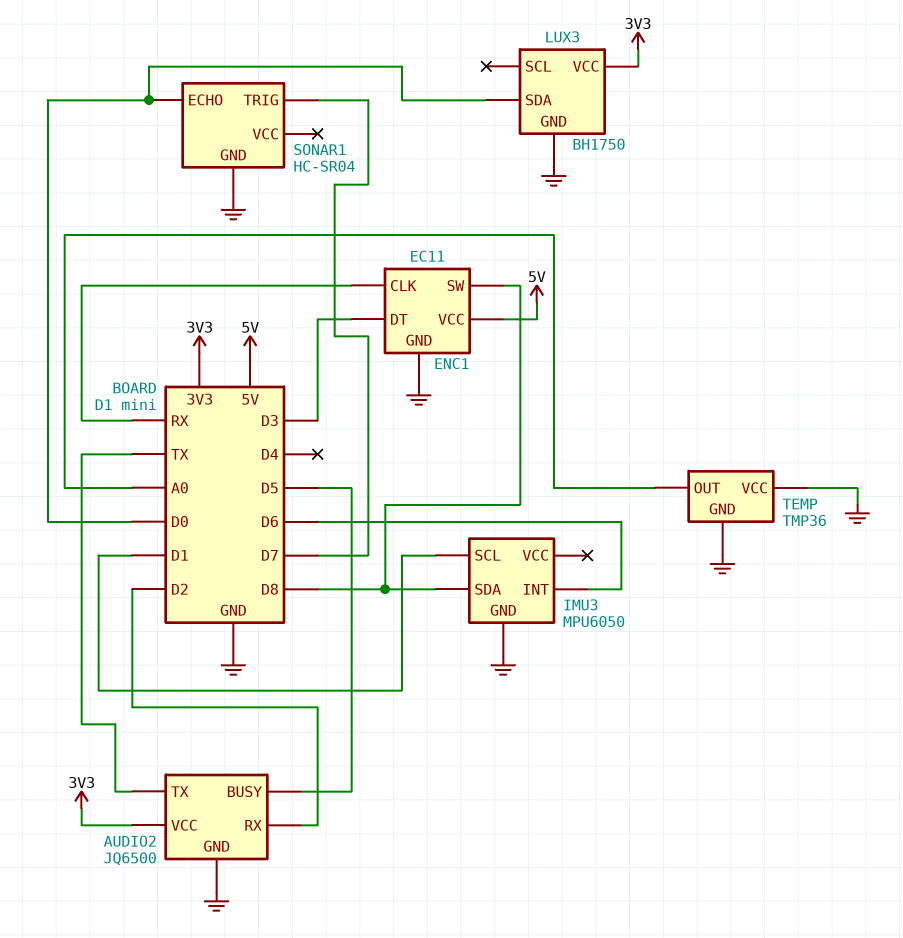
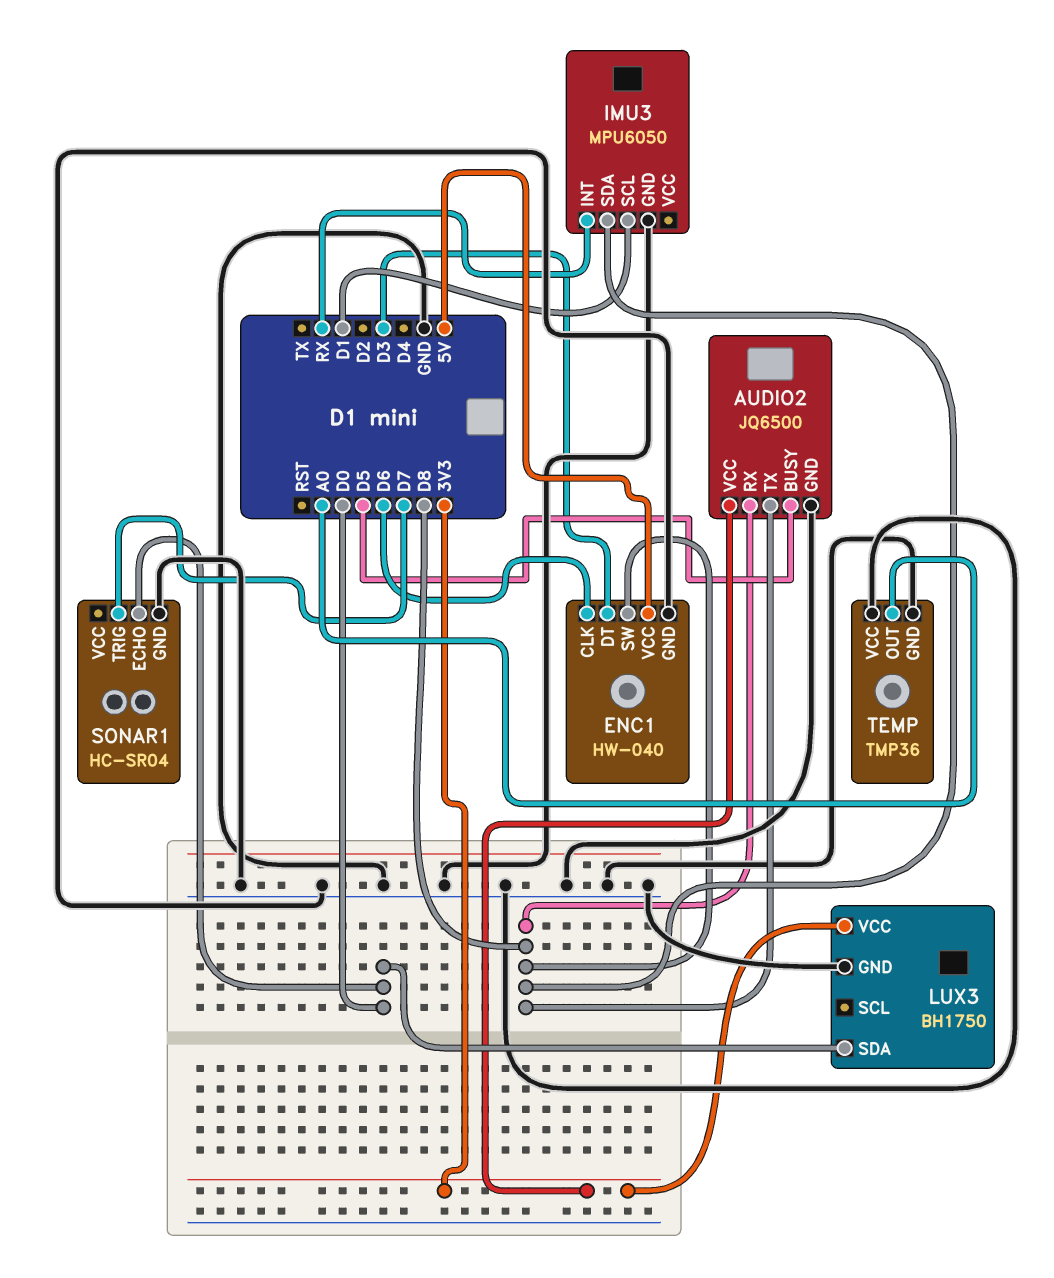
AUDIO2 pin RX: D2 -> D8
AUDIO2 pin TX: TX -> D8
ENC1: EC11 -> HW-040
ENC1 pin CLK: RX -> D6
IMU3 pin INT: D6 -> RX

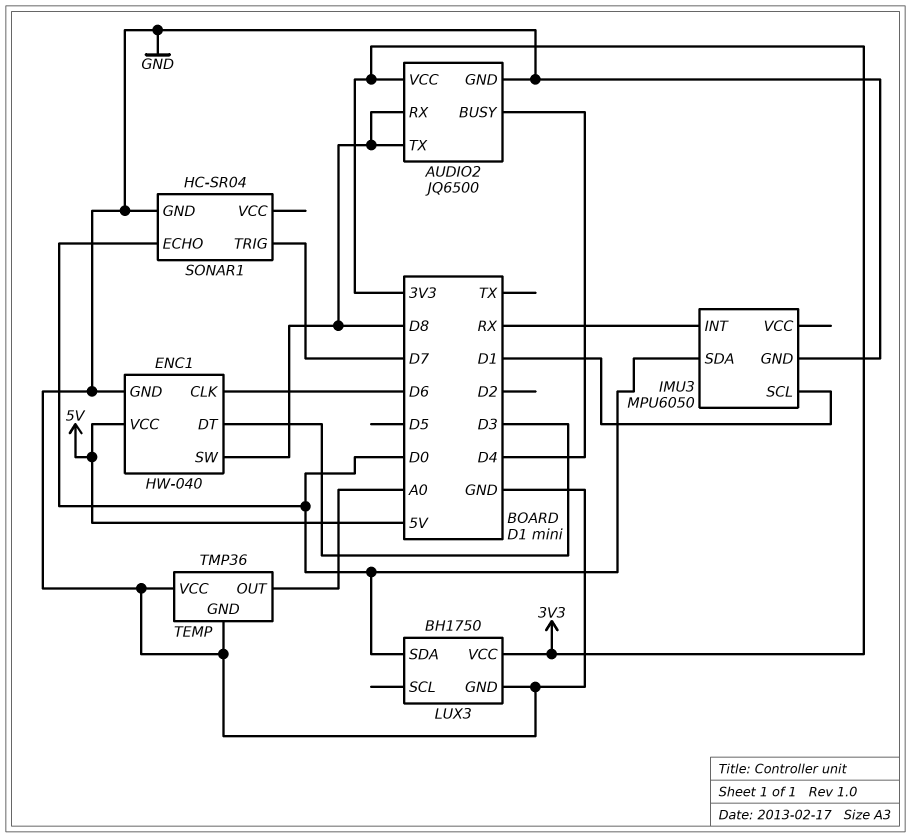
AUDIO2 pin BUSY: D5 -> D4
IMU3 pin SDA: D8 -> D0

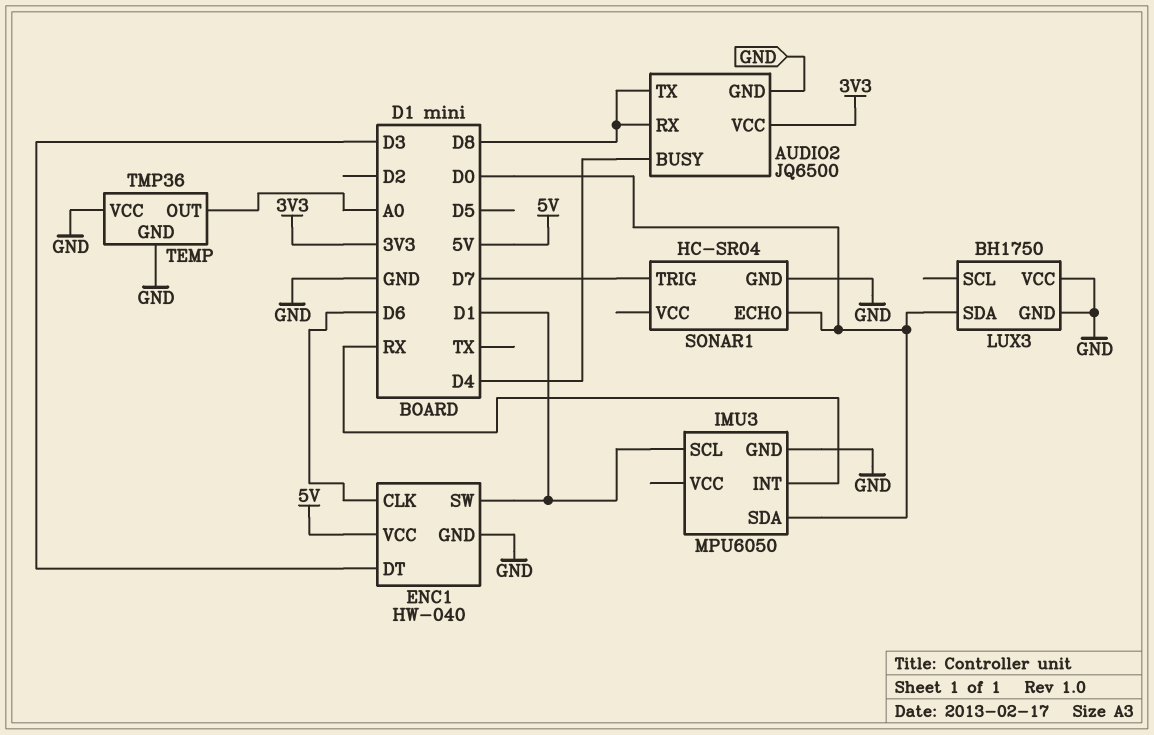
ENC1 pin SW: D8 -> D1
LUX3 pin VCC: 3V3 -> GND

